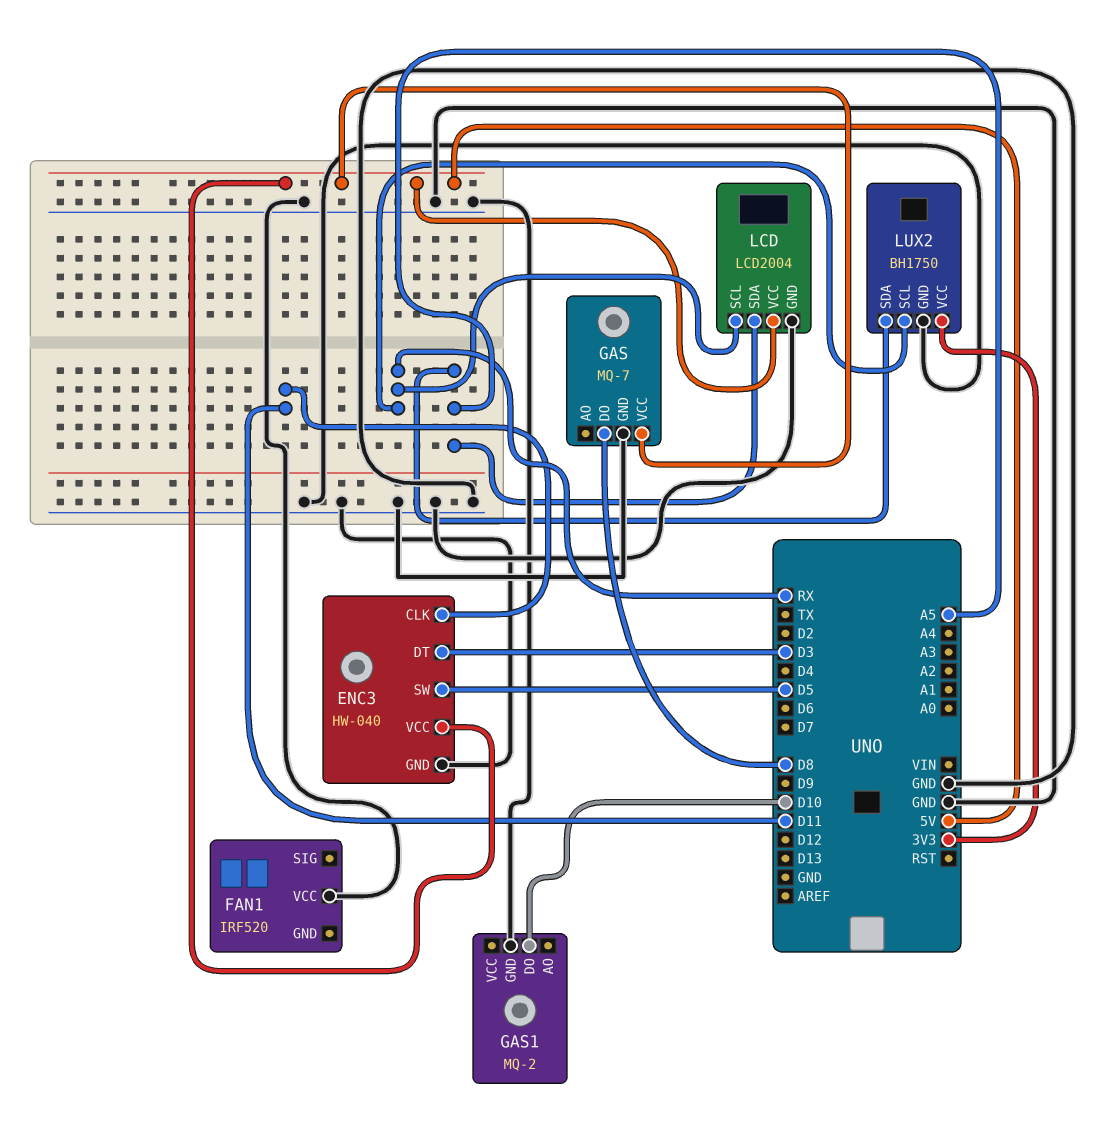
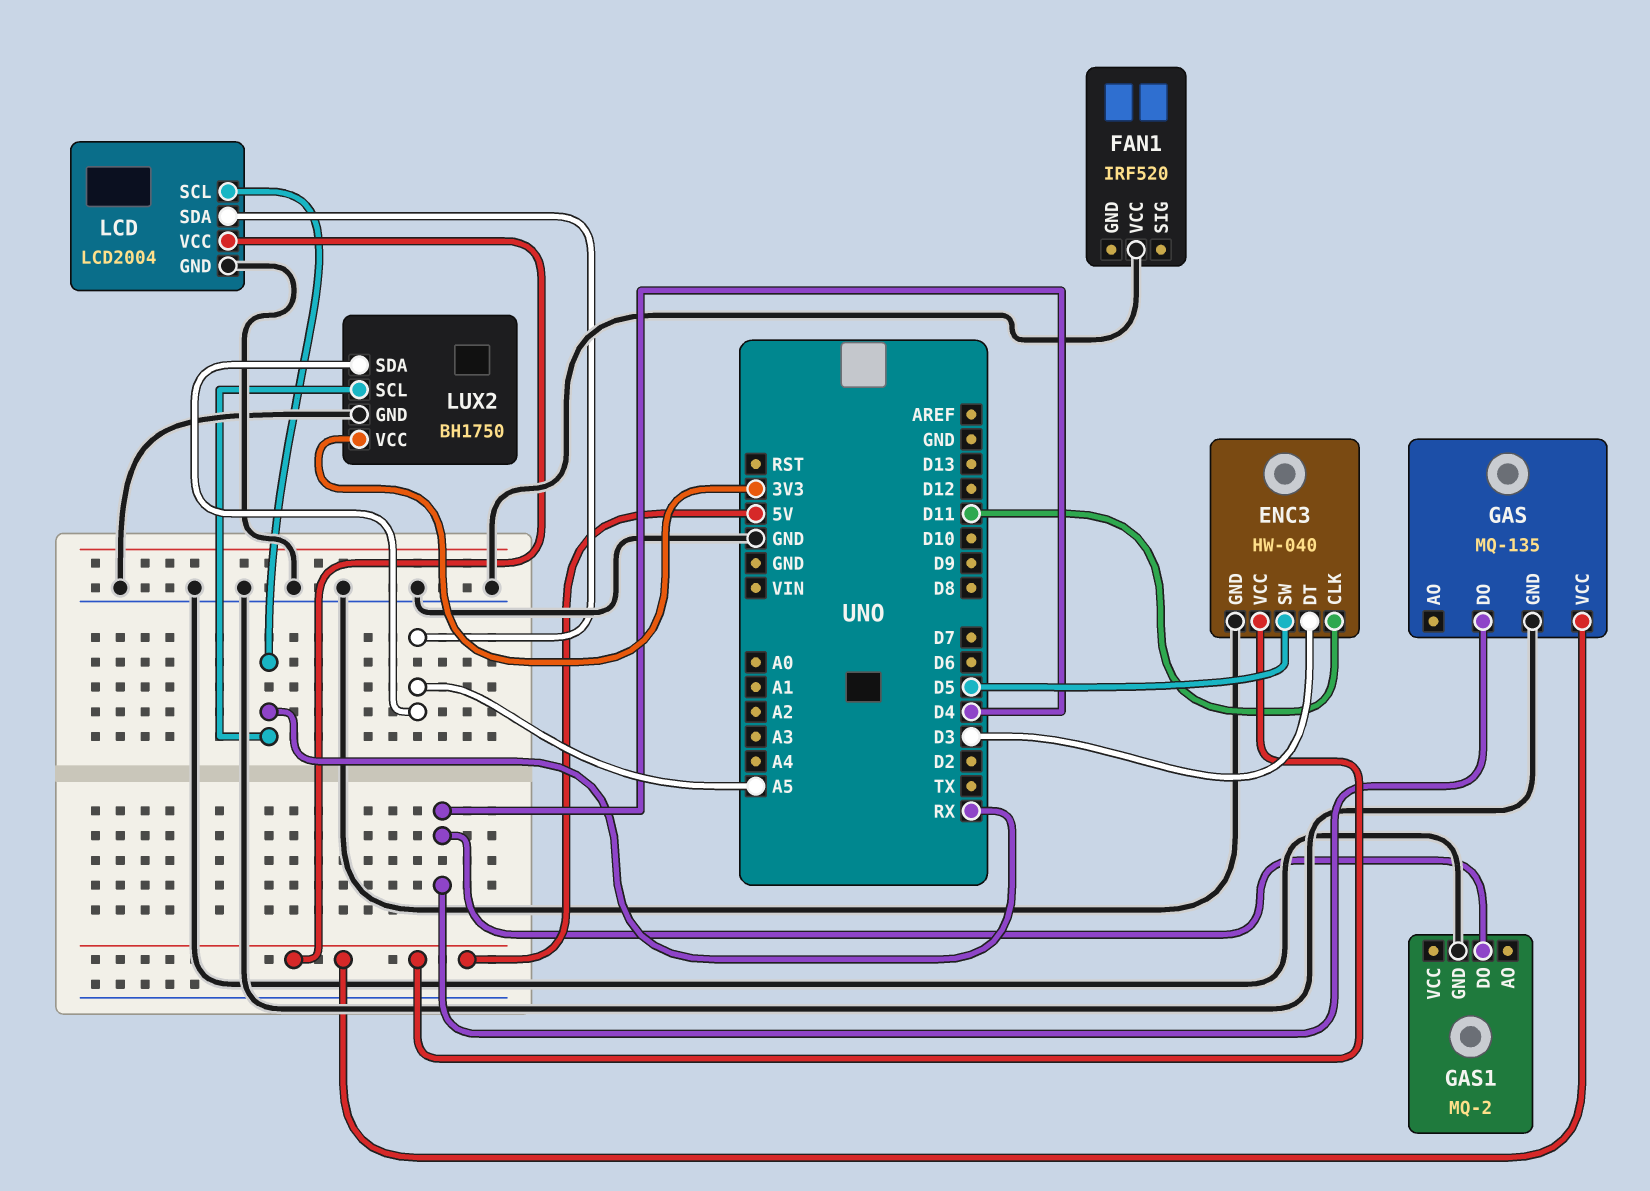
GAS: MQ-7 -> MQ-135
GAS pin DO: D8 -> D4
GAS1 pin DO: D10 -> D4

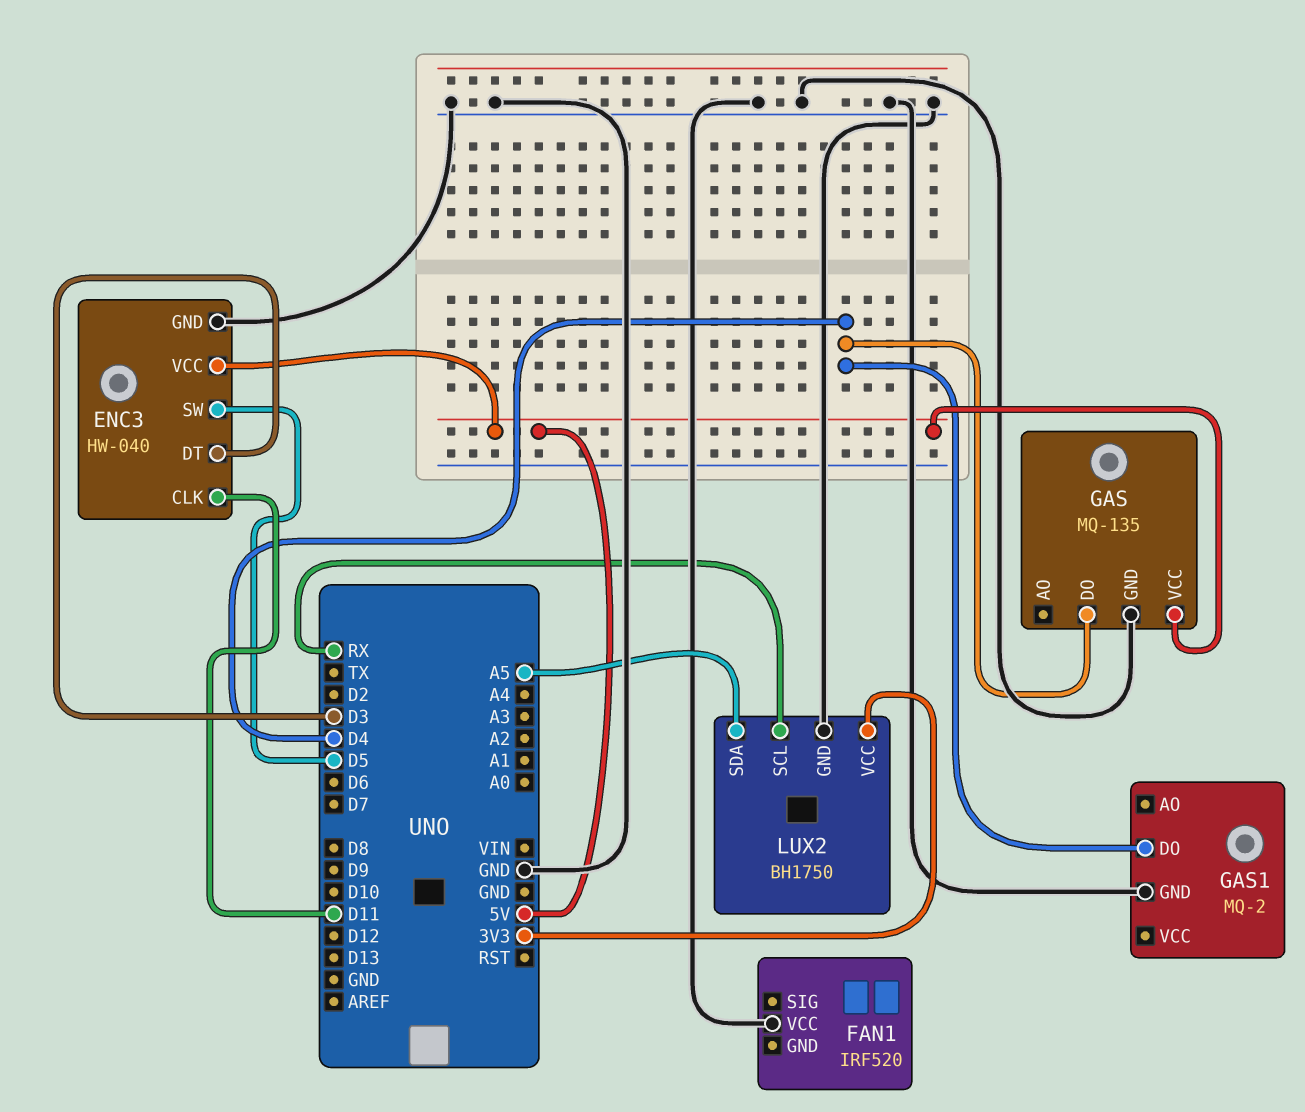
LCD: LCD2004 -> none
LCD pin GND: GND -> none
LCD pin SCL: RX -> none
LCD pin SDA: A5 -> none
LCD pin VCC: 5V -> none

